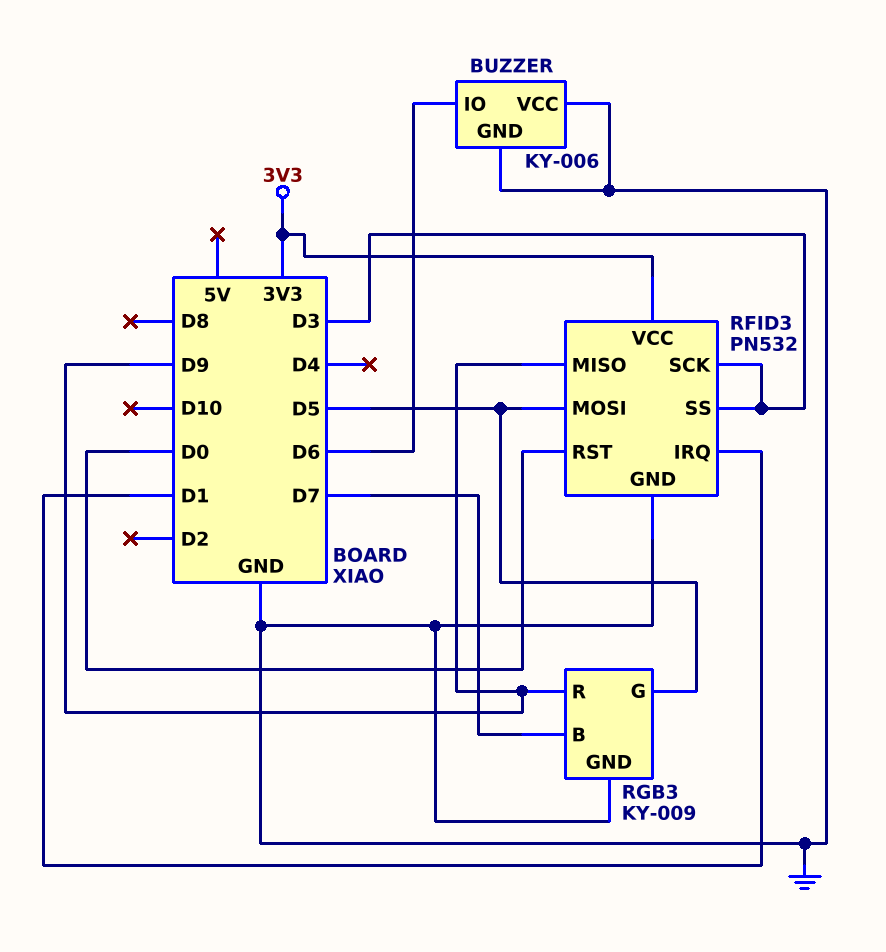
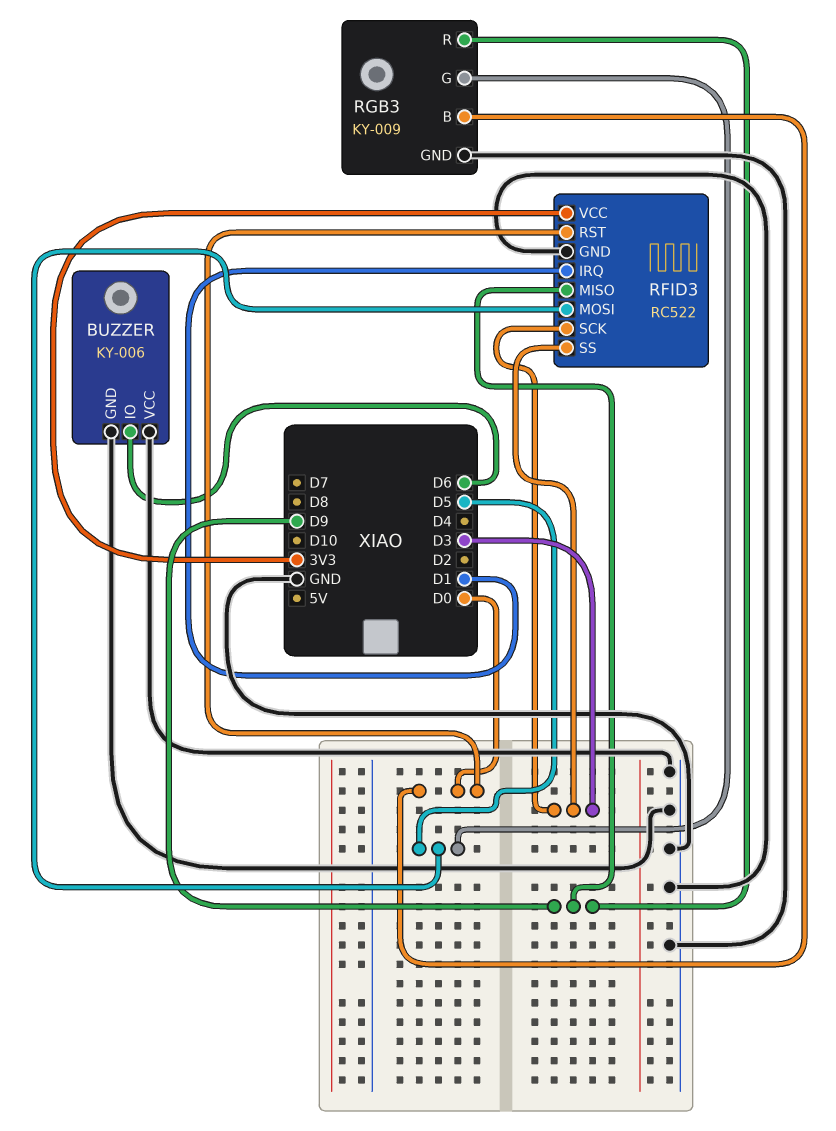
RFID3: PN532 -> RC522
RGB3 pin B: D7 -> D0

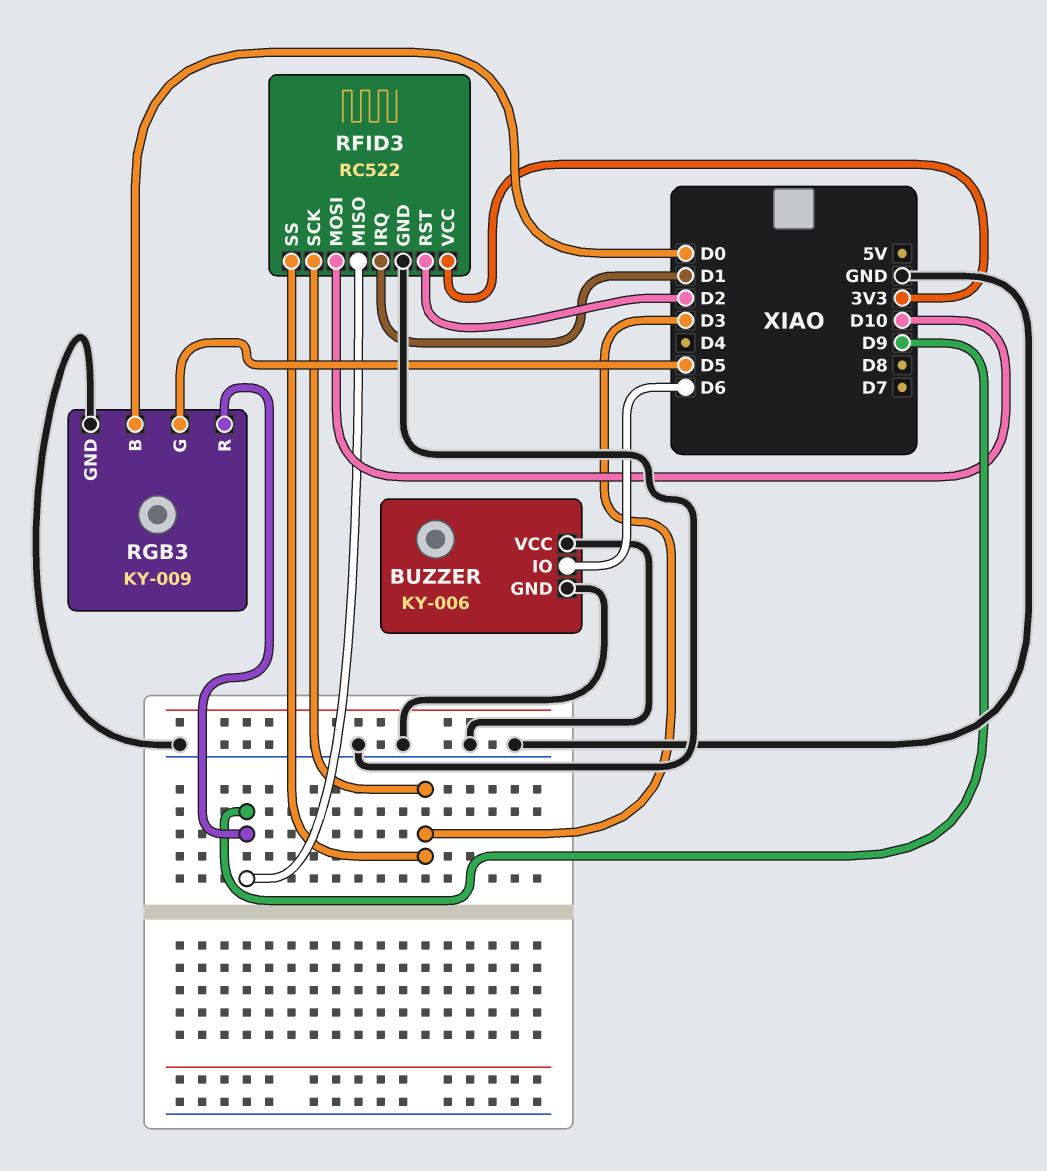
RFID3 pin MOSI: D5 -> D10
RFID3 pin RST: D0 -> D2

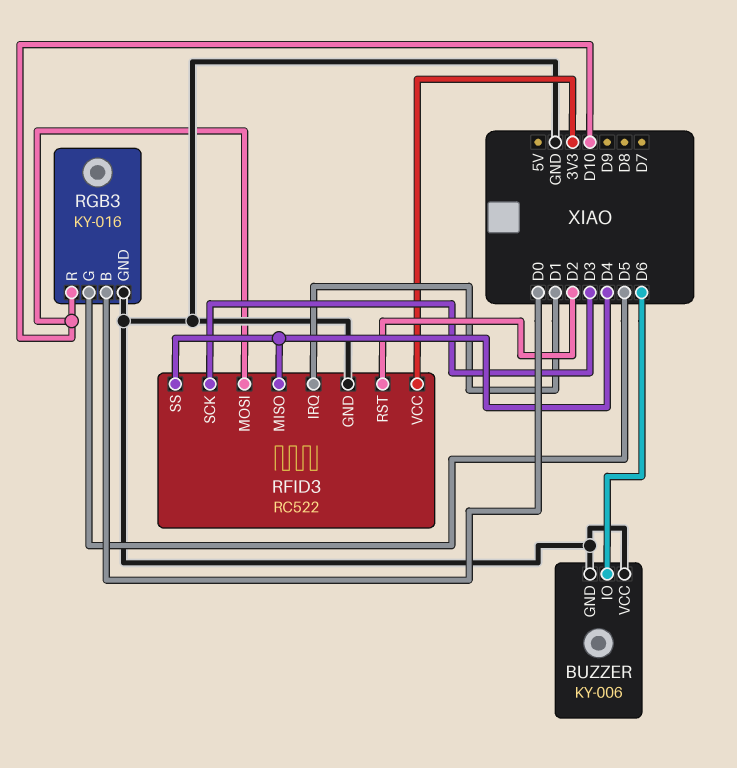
RFID3 pin MISO: D9 -> D4
RFID3 pin SS: D3 -> D4
RGB3: KY-009 -> KY-016
RGB3 pin R: D9 -> D10

